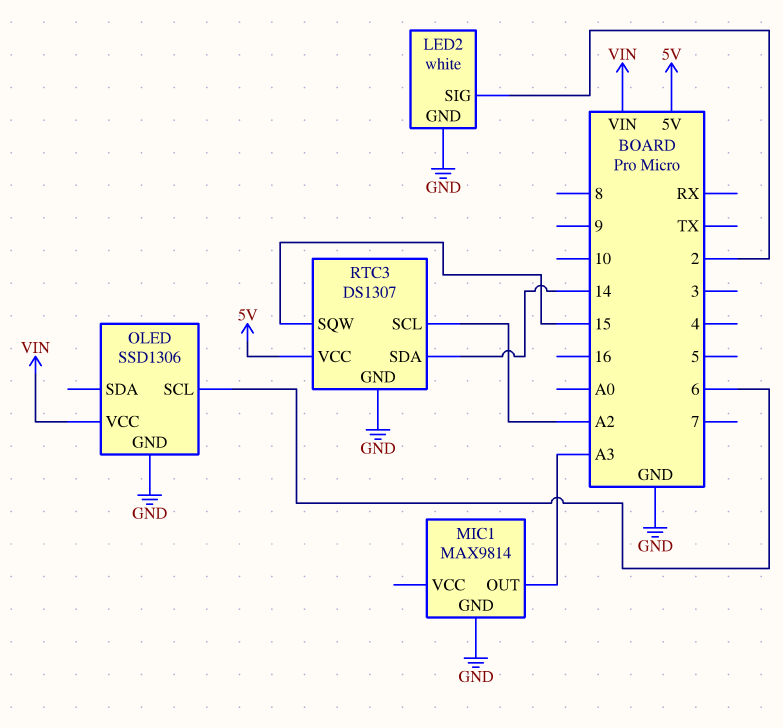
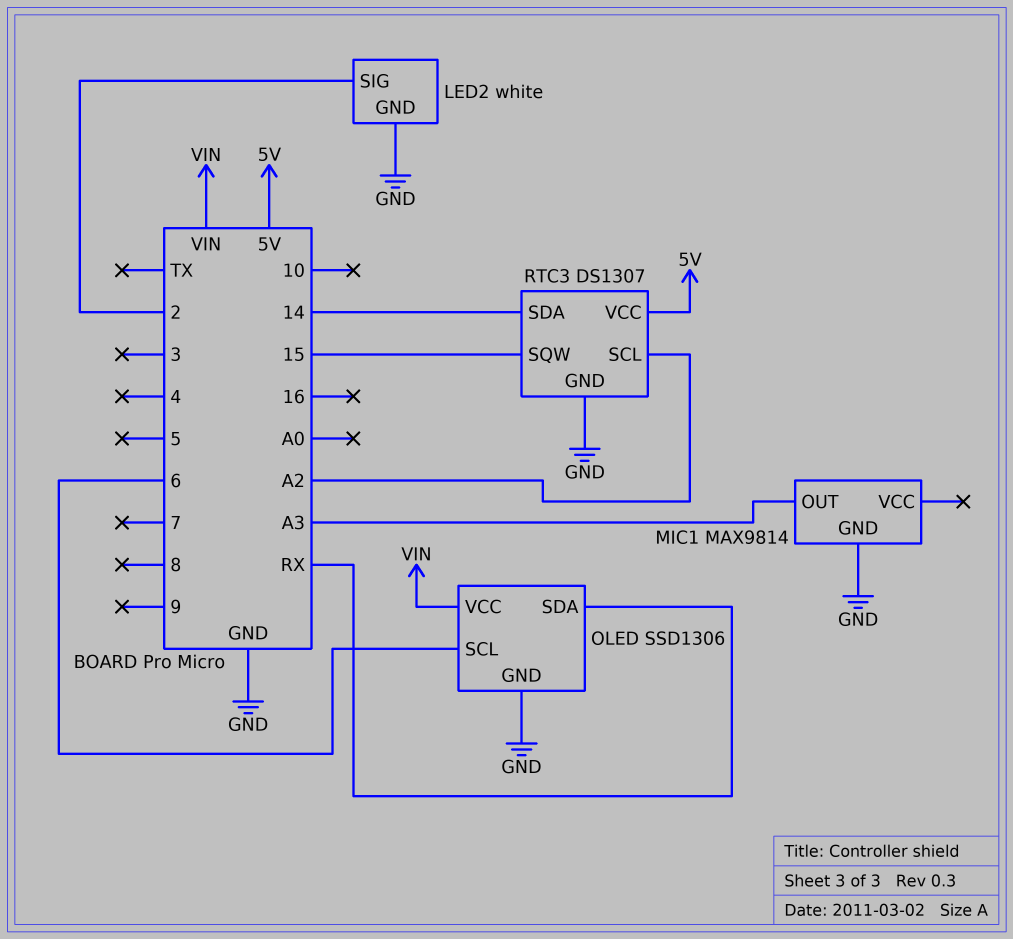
OLED pin SDA: none -> RX

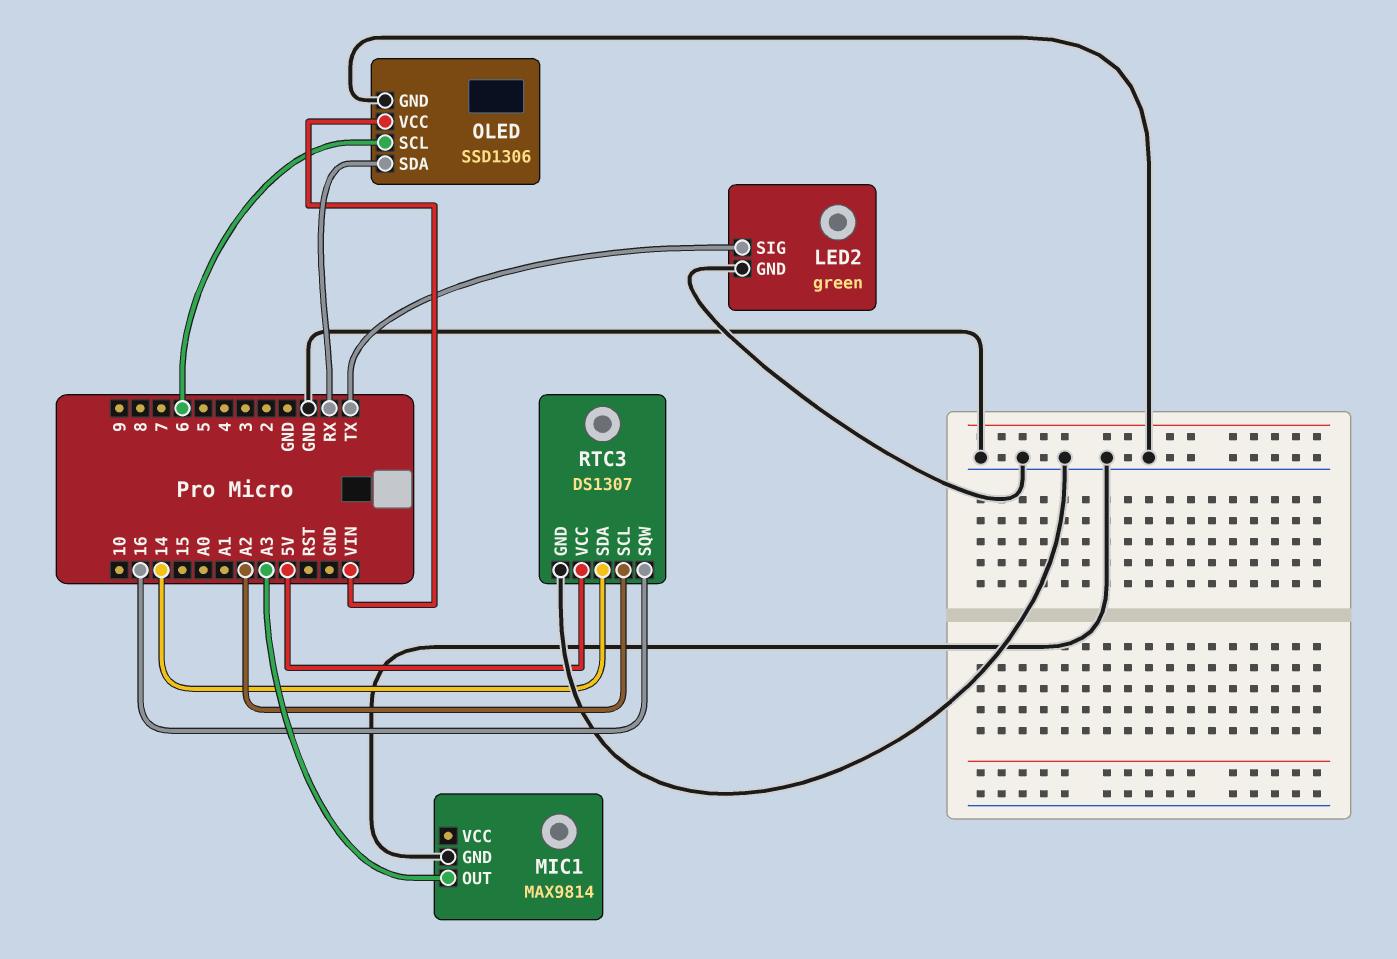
LED2: white -> green
LED2 pin SIG: 2 -> TX
RTC3 pin SQW: 15 -> 16

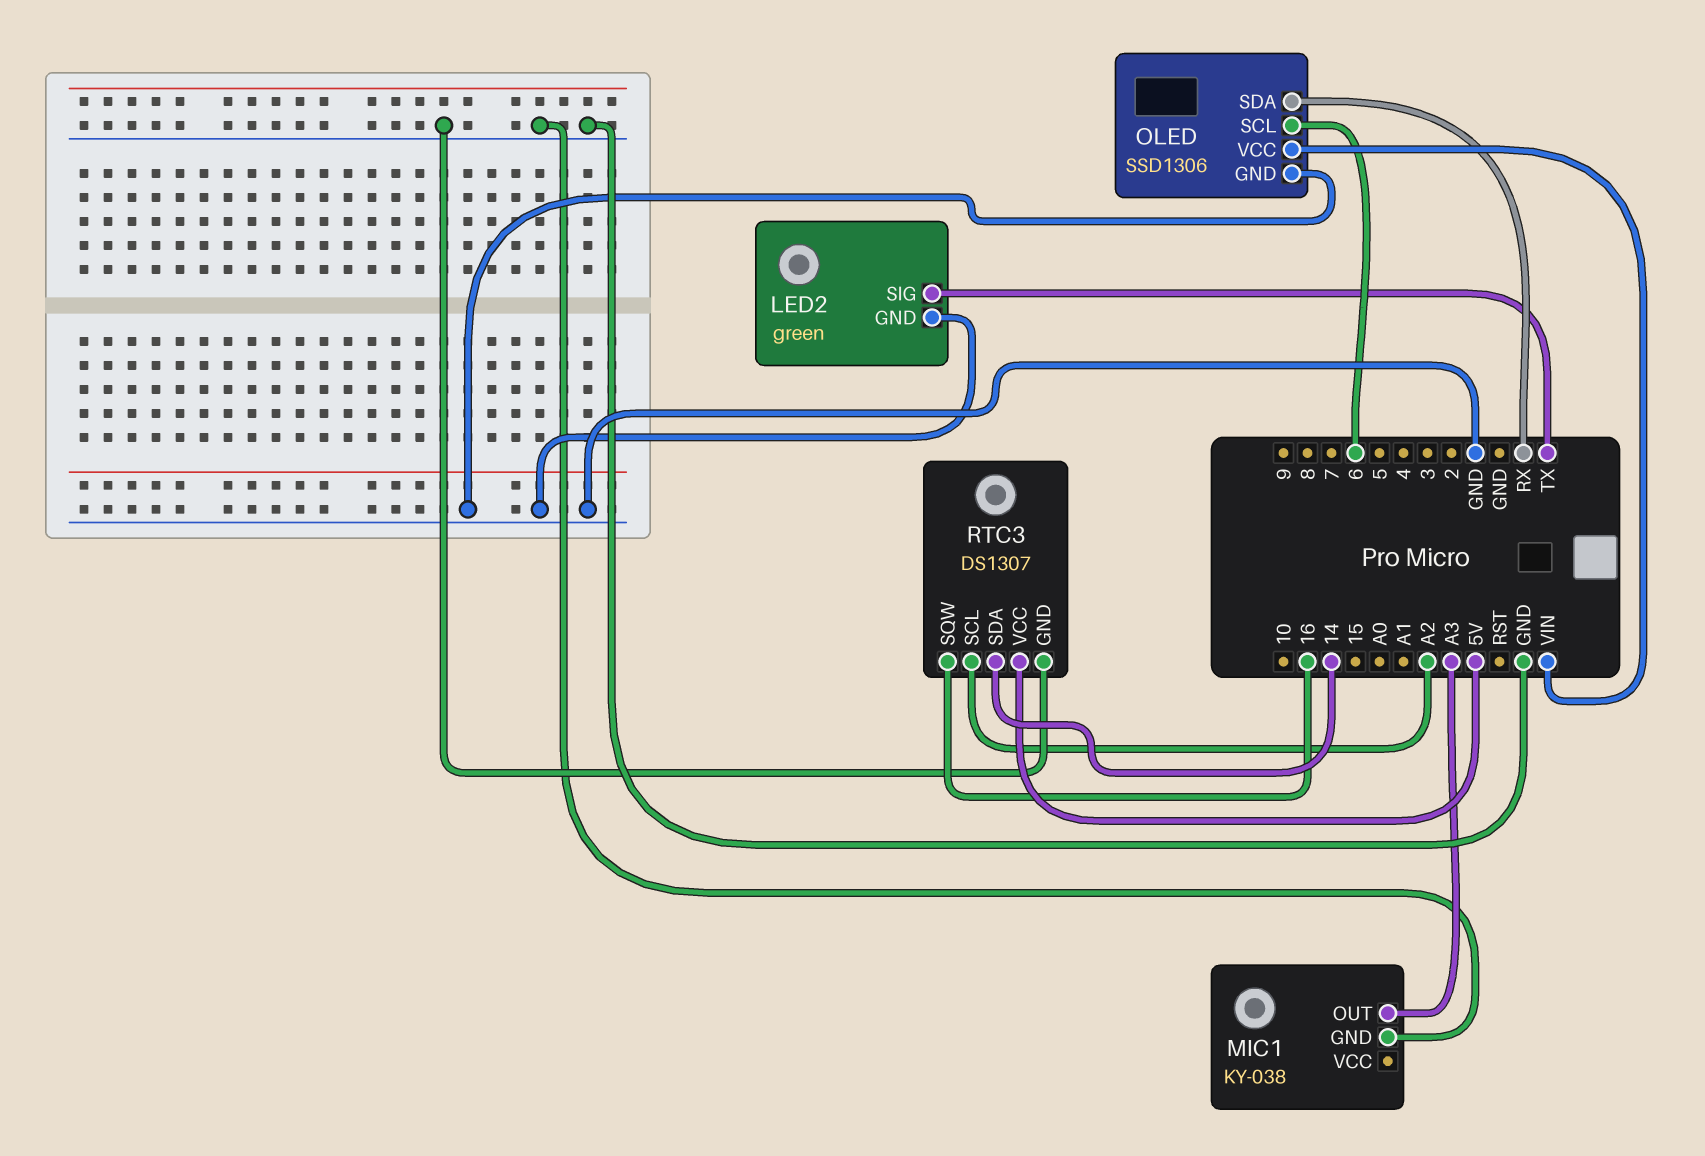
MIC1: MAX9814 -> KY-038

